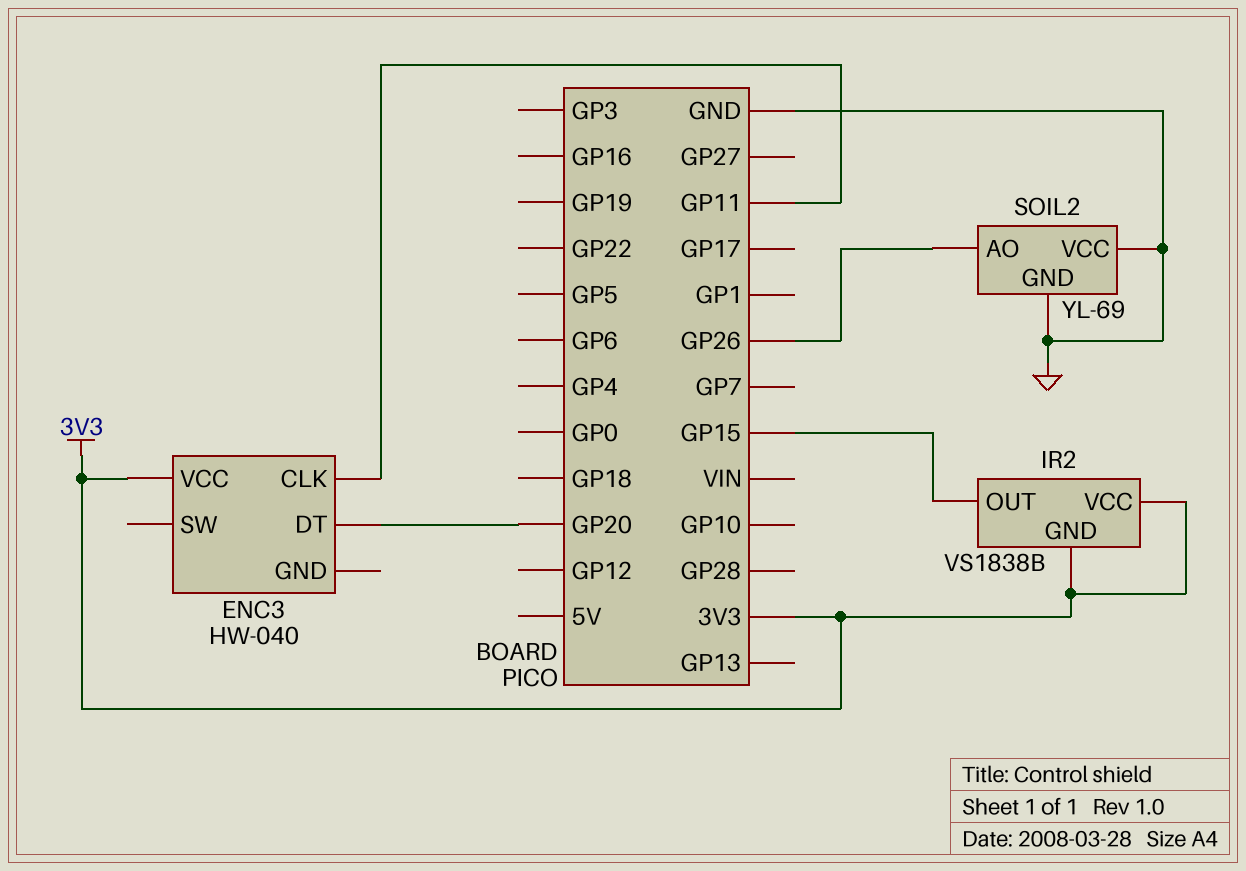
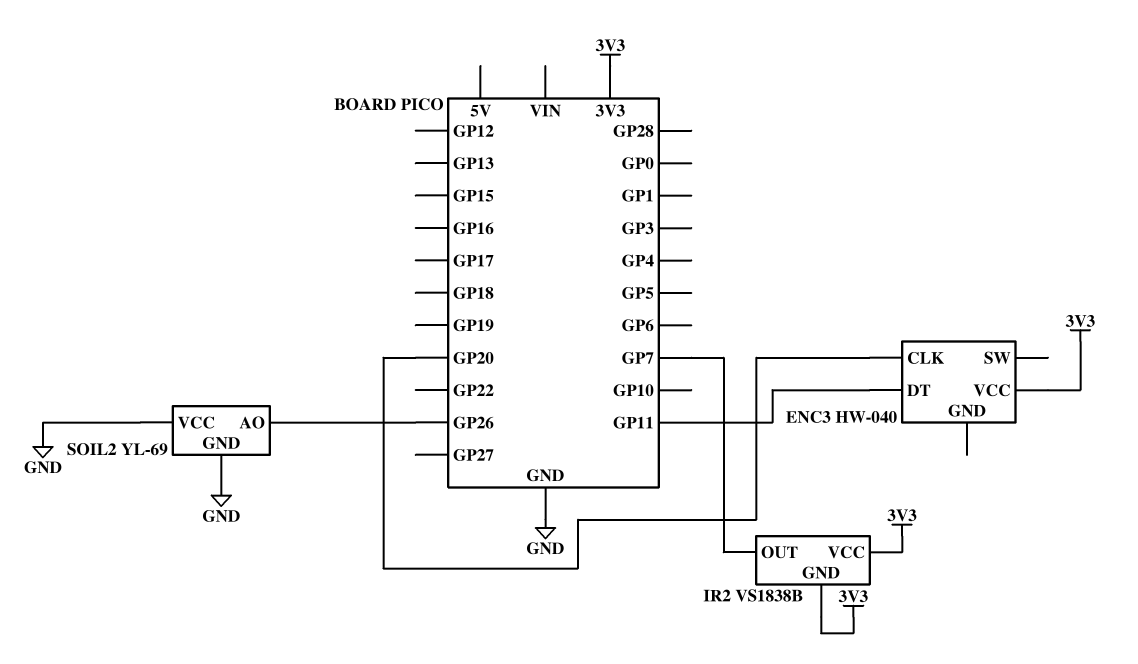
ENC3 pin CLK: GP11 -> GP20
ENC3 pin DT: GP20 -> GP11
IR2 pin OUT: GP15 -> GP7

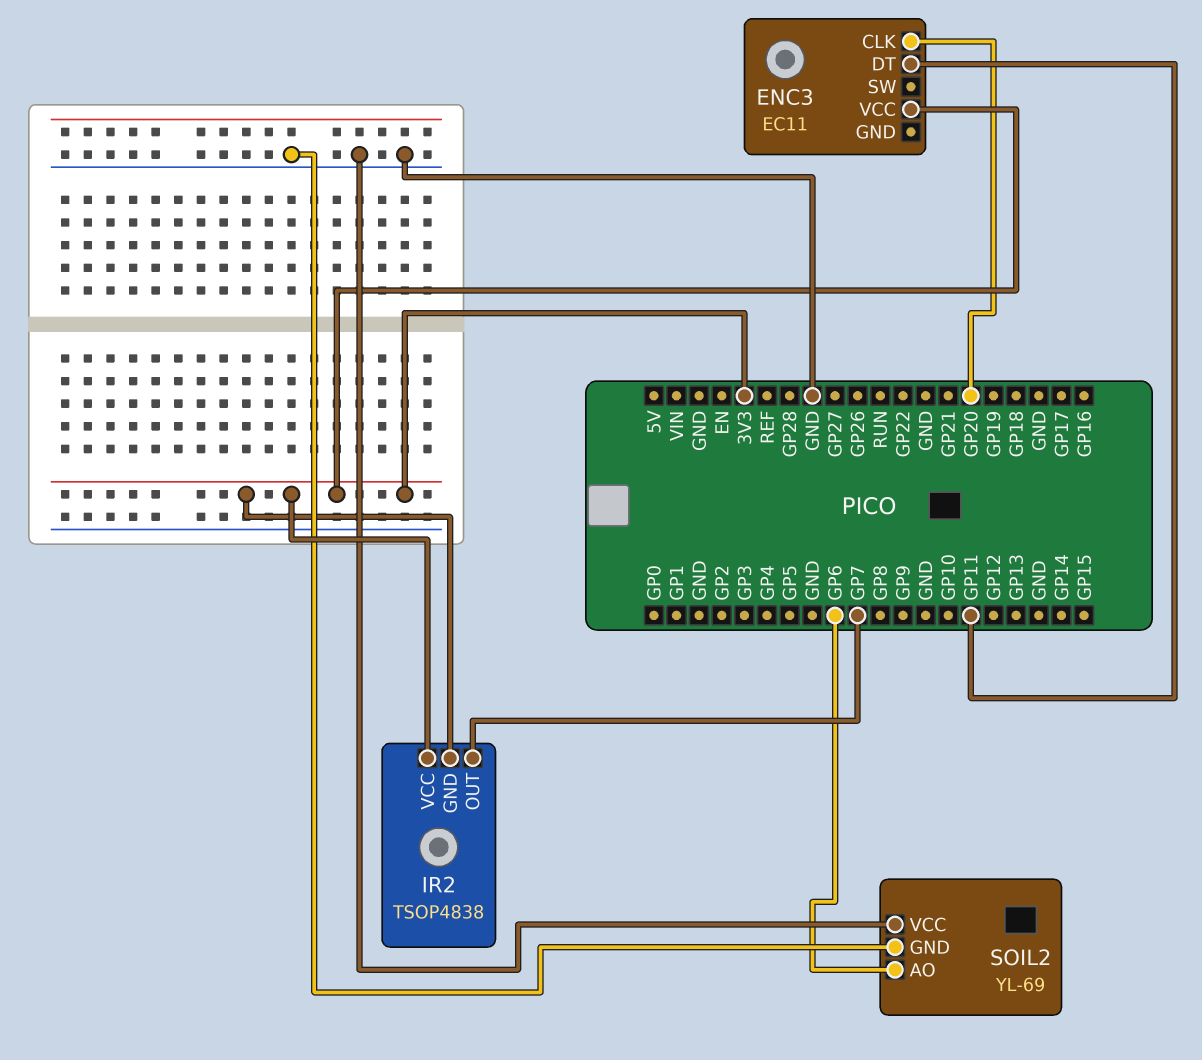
ENC3: HW-040 -> EC11
IR2: VS1838B -> TSOP4838
SOIL2 pin AO: GP26 -> GP6

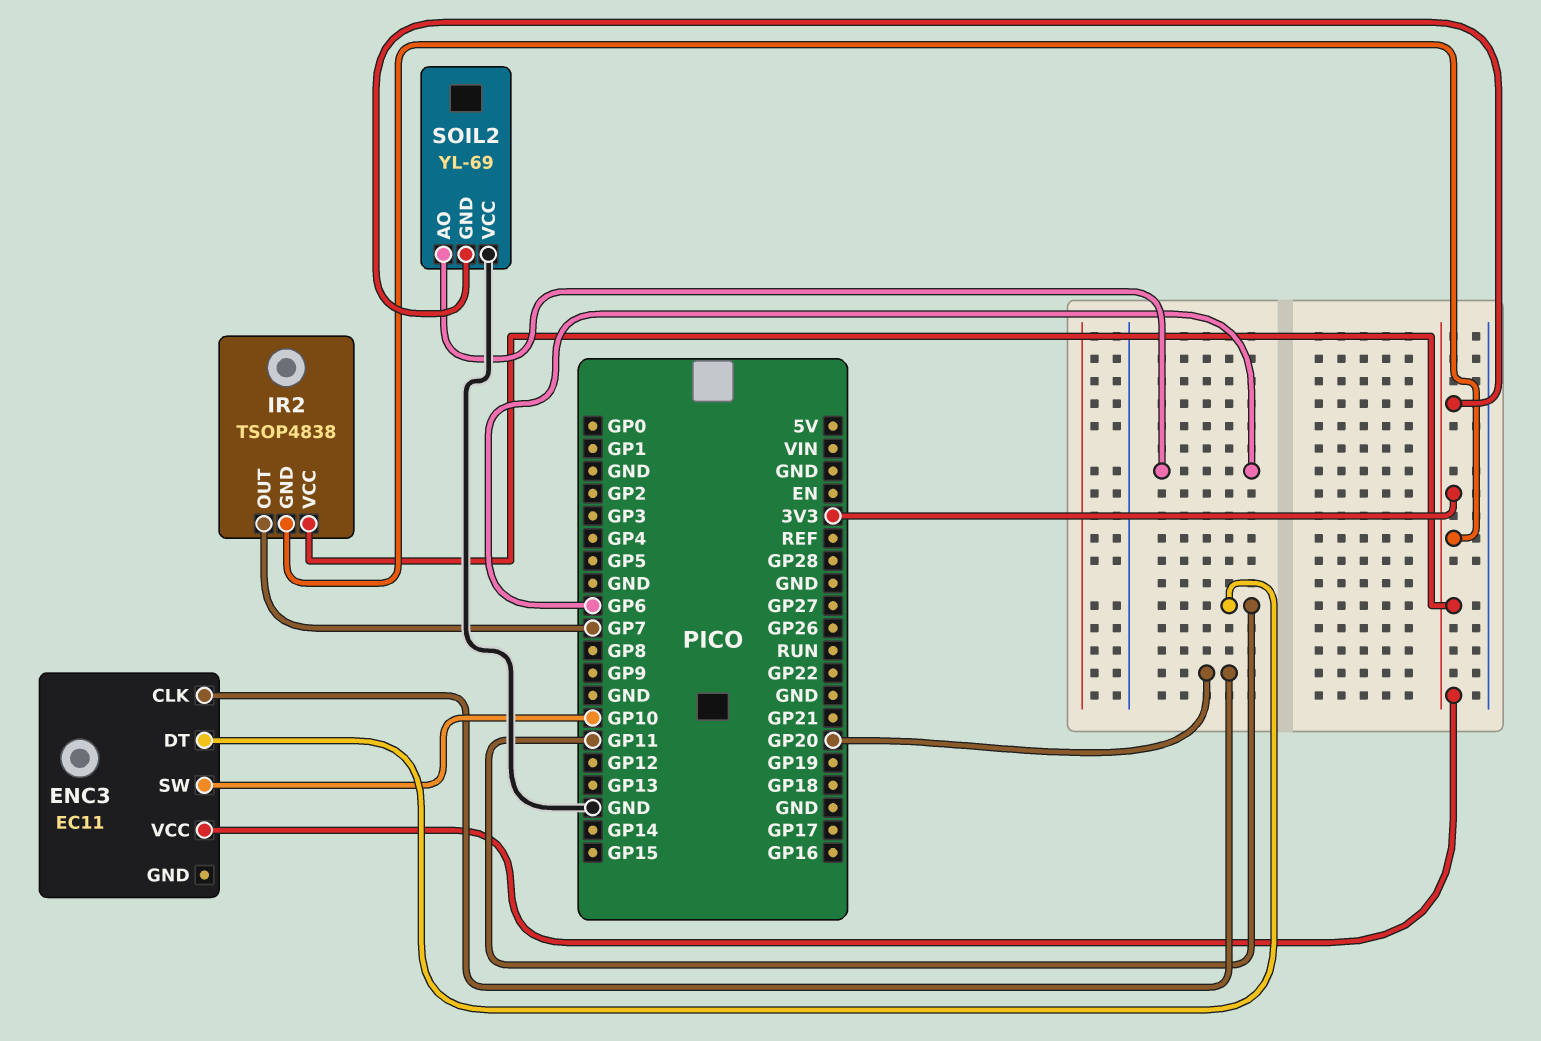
ENC3 pin SW: none -> GP10
SOIL2 pin GND: GND -> 3V3

